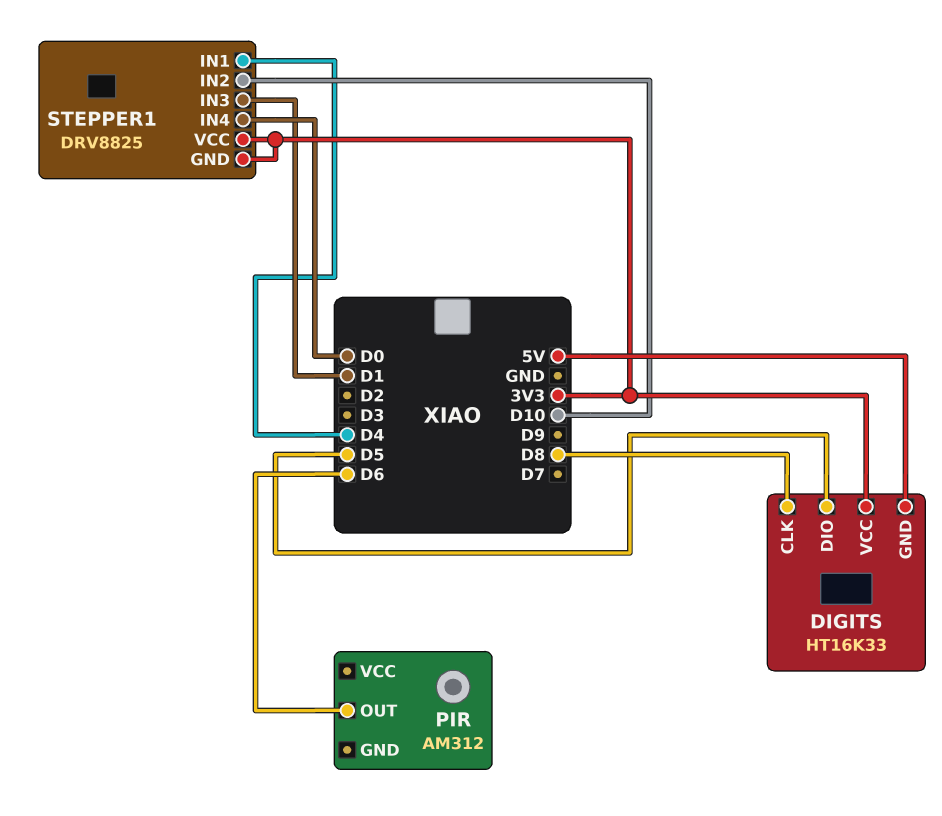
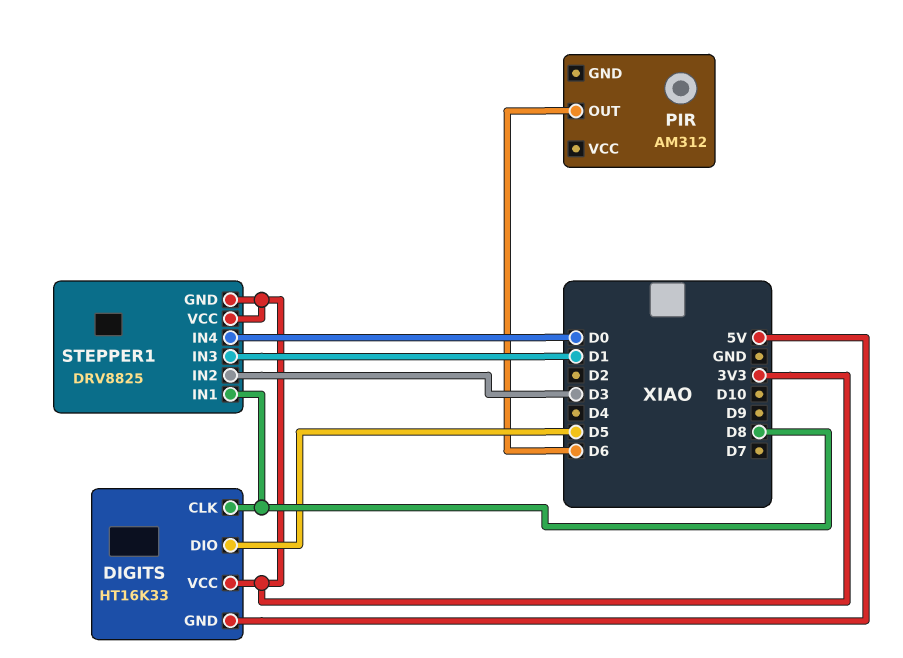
STEPPER1 pin IN1: D4 -> D8
STEPPER1 pin IN2: D10 -> D3

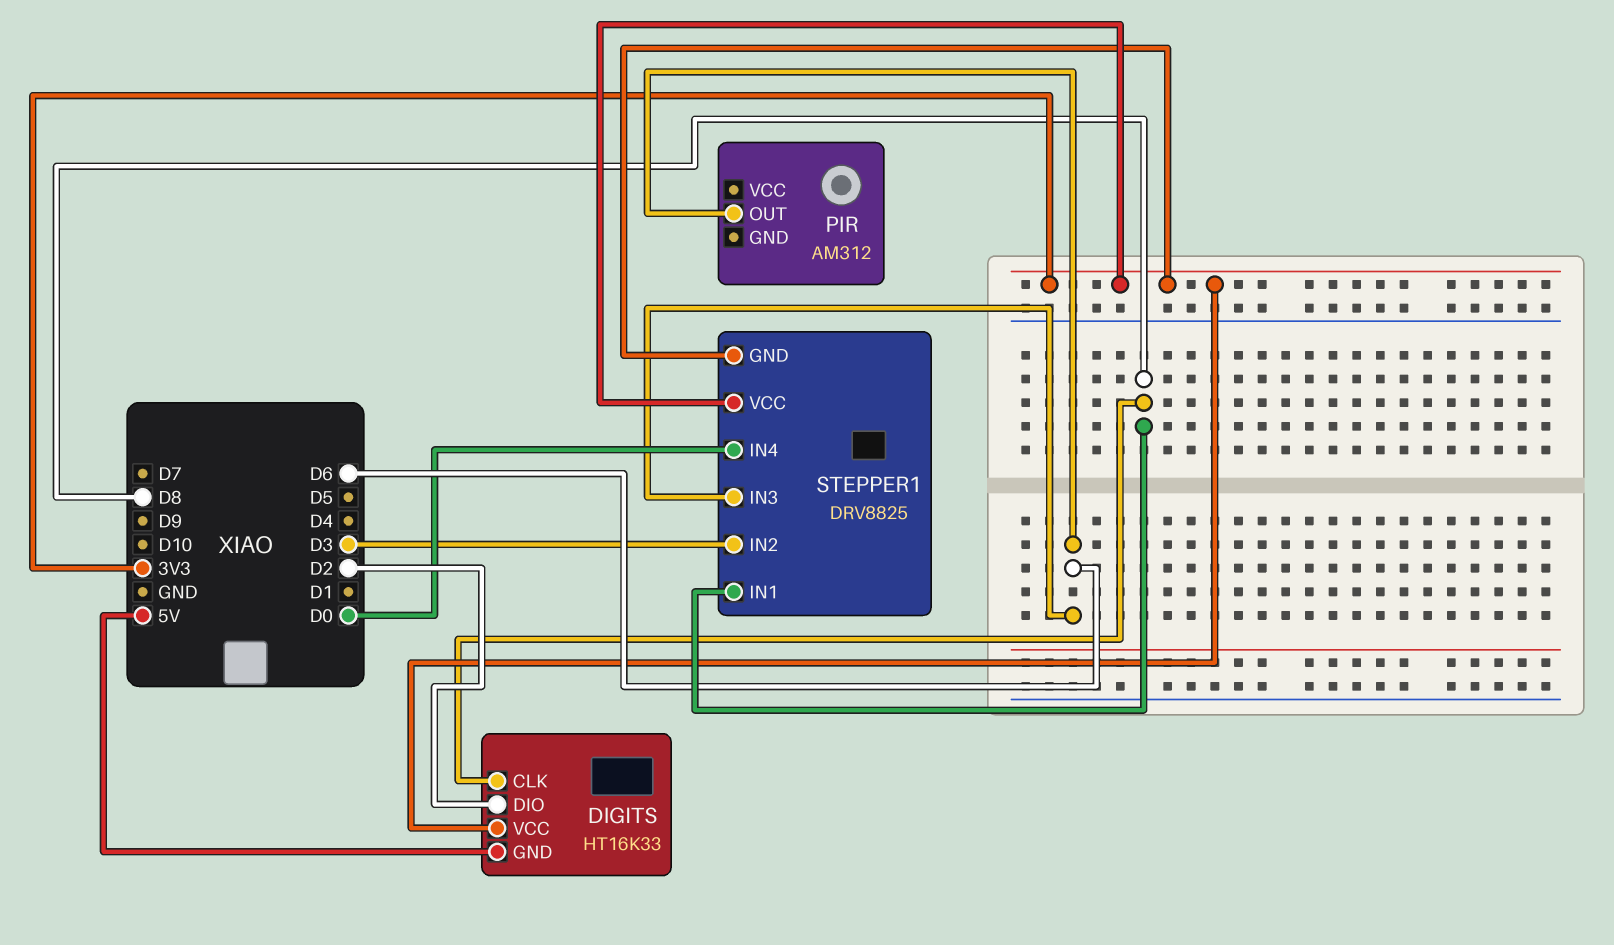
DIGITS pin DIO: D5 -> D2
STEPPER1 pin IN3: D1 -> D6

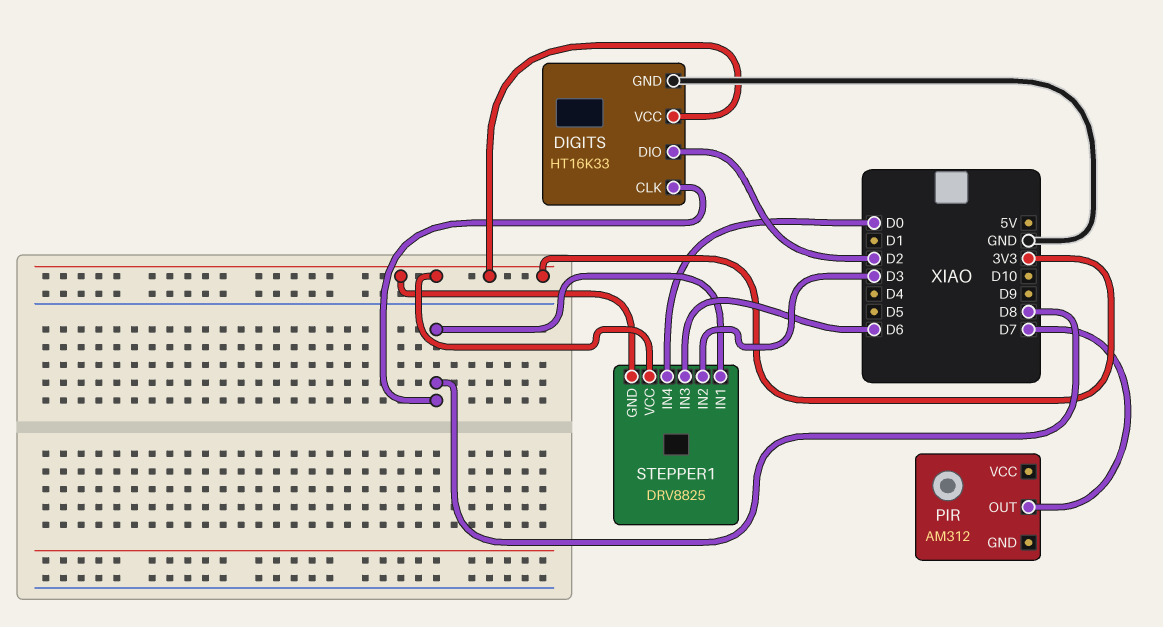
DIGITS pin GND: 5V -> GND
PIR pin OUT: D6 -> D7

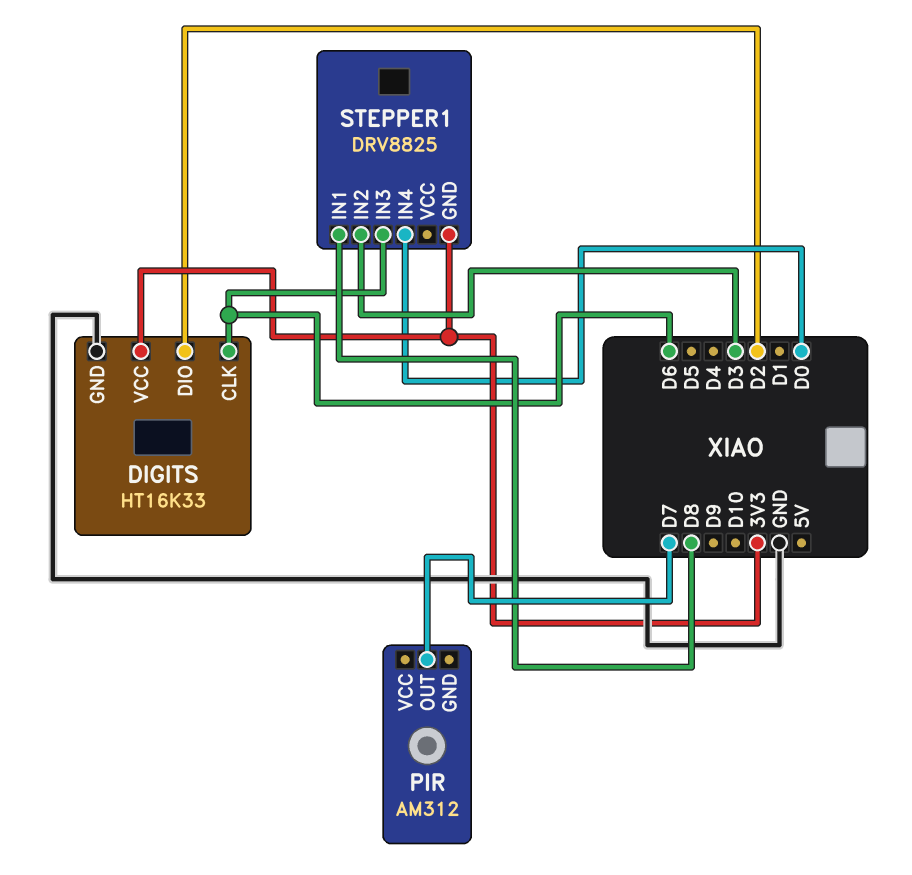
DIGITS pin CLK: D8 -> D6
STEPPER1 pin VCC: 3V3 -> none

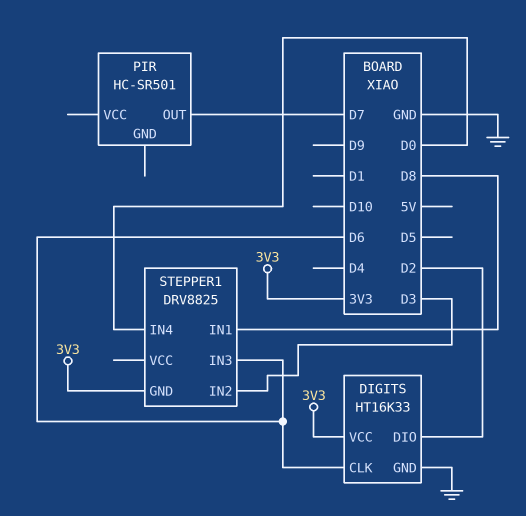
PIR: AM312 -> HC-SR501

